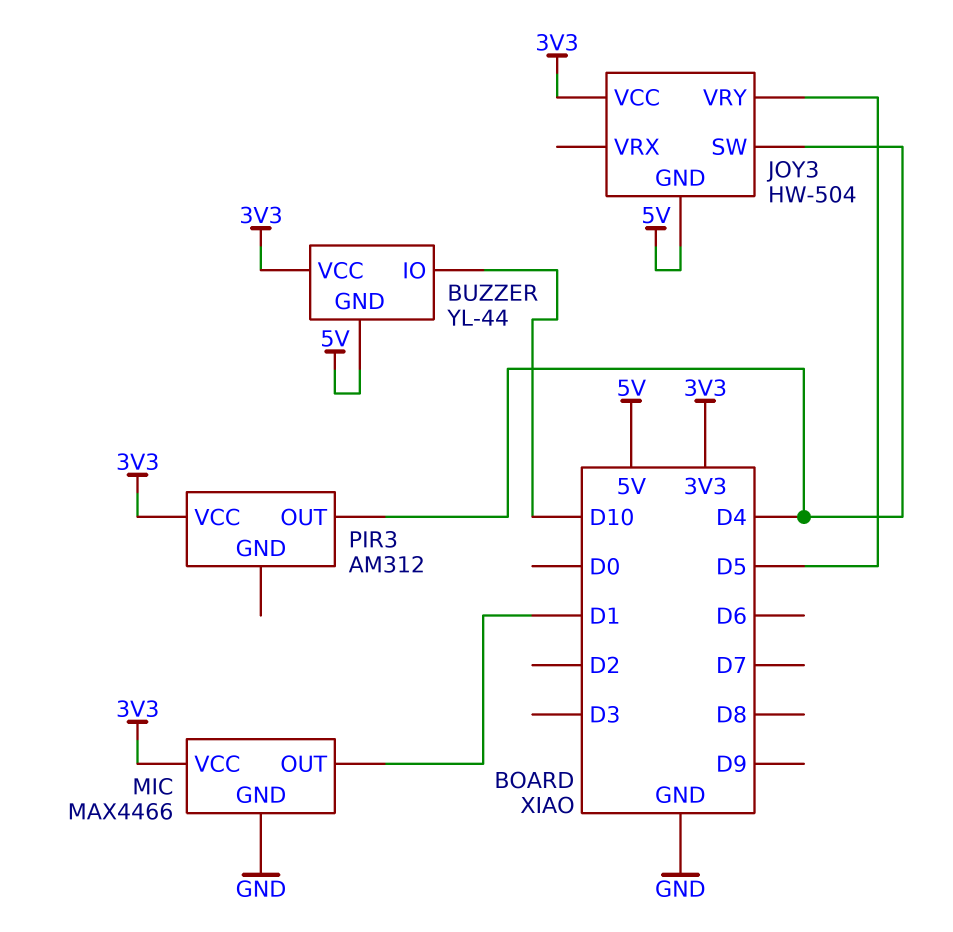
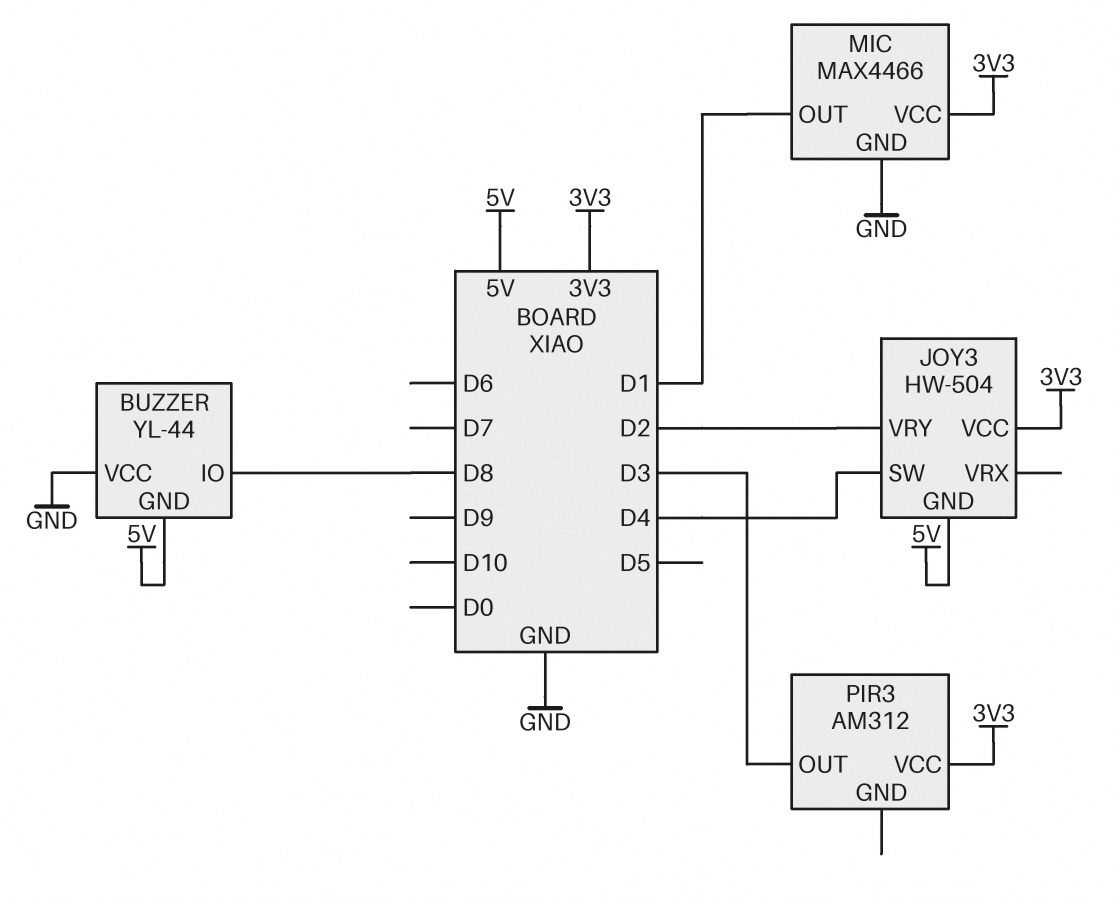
BUZZER pin IO: D10 -> D8
BUZZER pin VCC: 3V3 -> GND
JOY3 pin VRY: D5 -> D2
PIR3 pin OUT: D4 -> D3

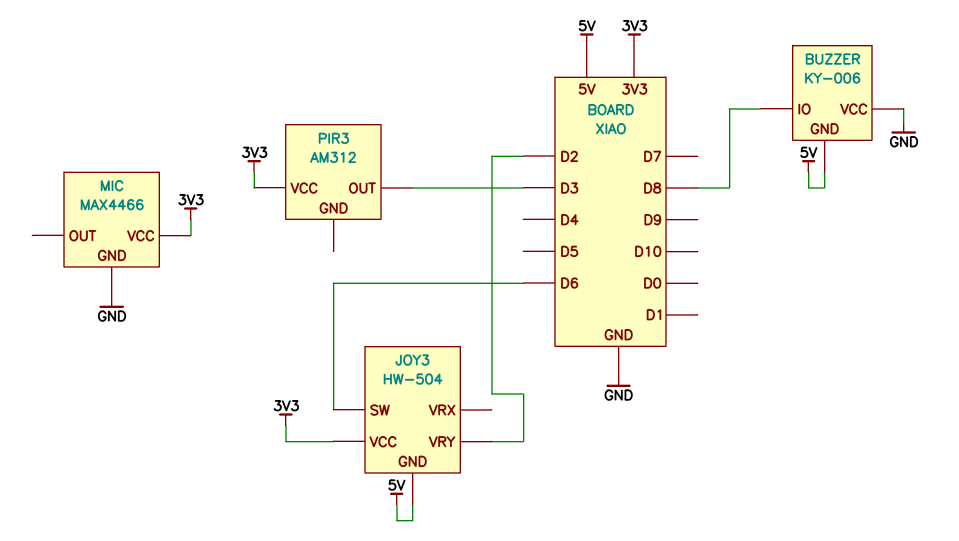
BUZZER: YL-44 -> KY-006
JOY3 pin SW: D4 -> D6
MIC pin OUT: D1 -> none

